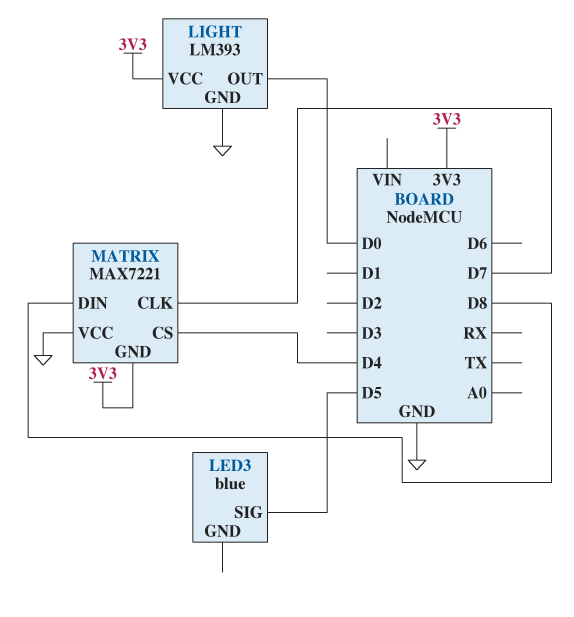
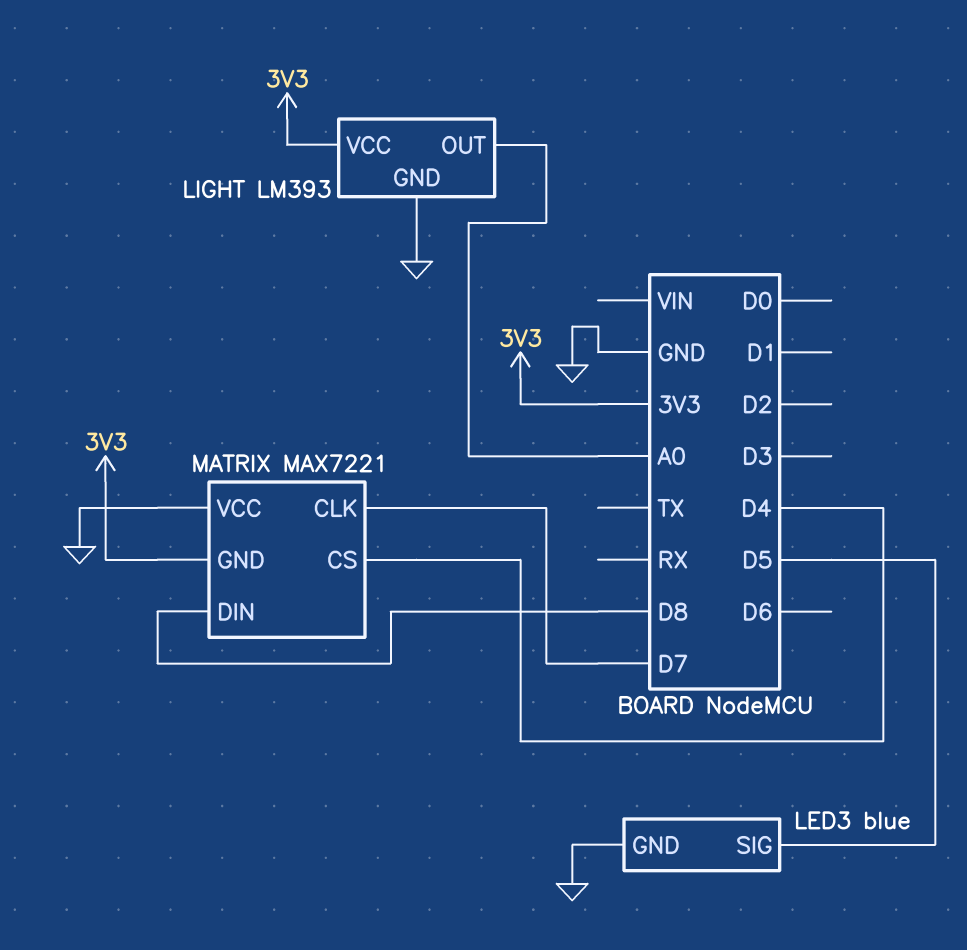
LED3 pin GND: none -> GND
LIGHT pin OUT: D0 -> A0

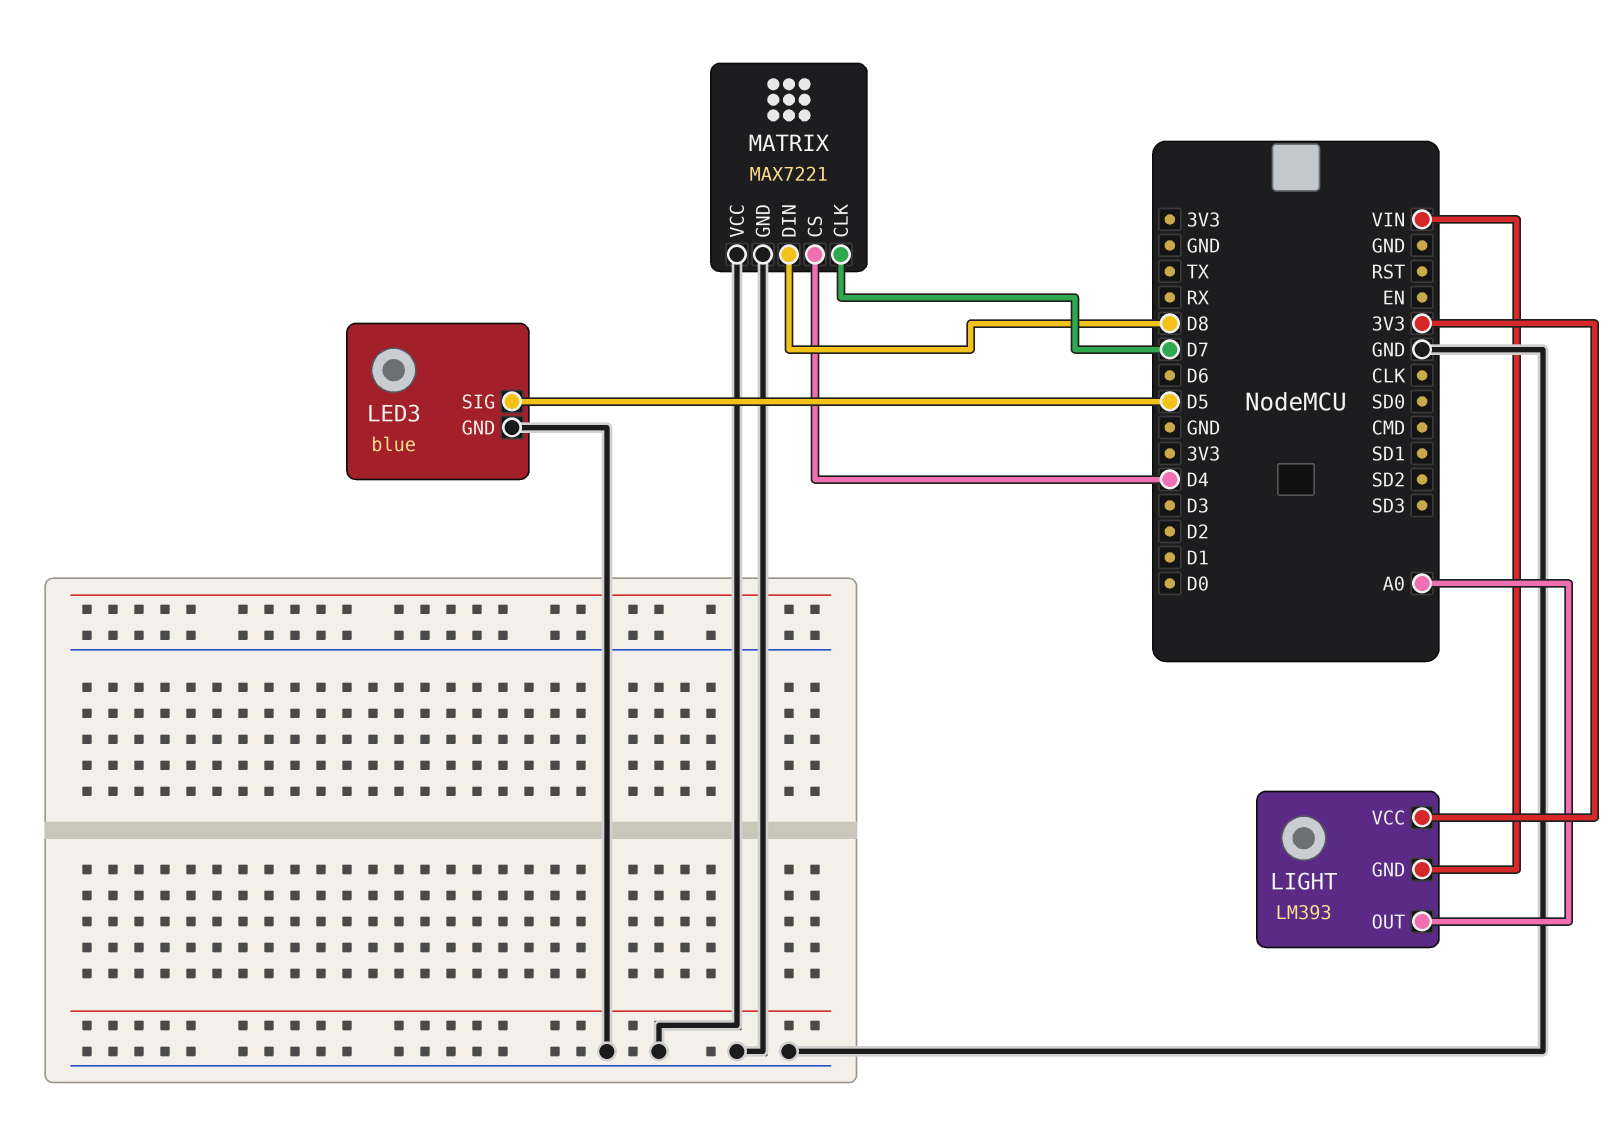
LIGHT pin GND: GND -> VIN
MATRIX pin GND: 3V3 -> GND

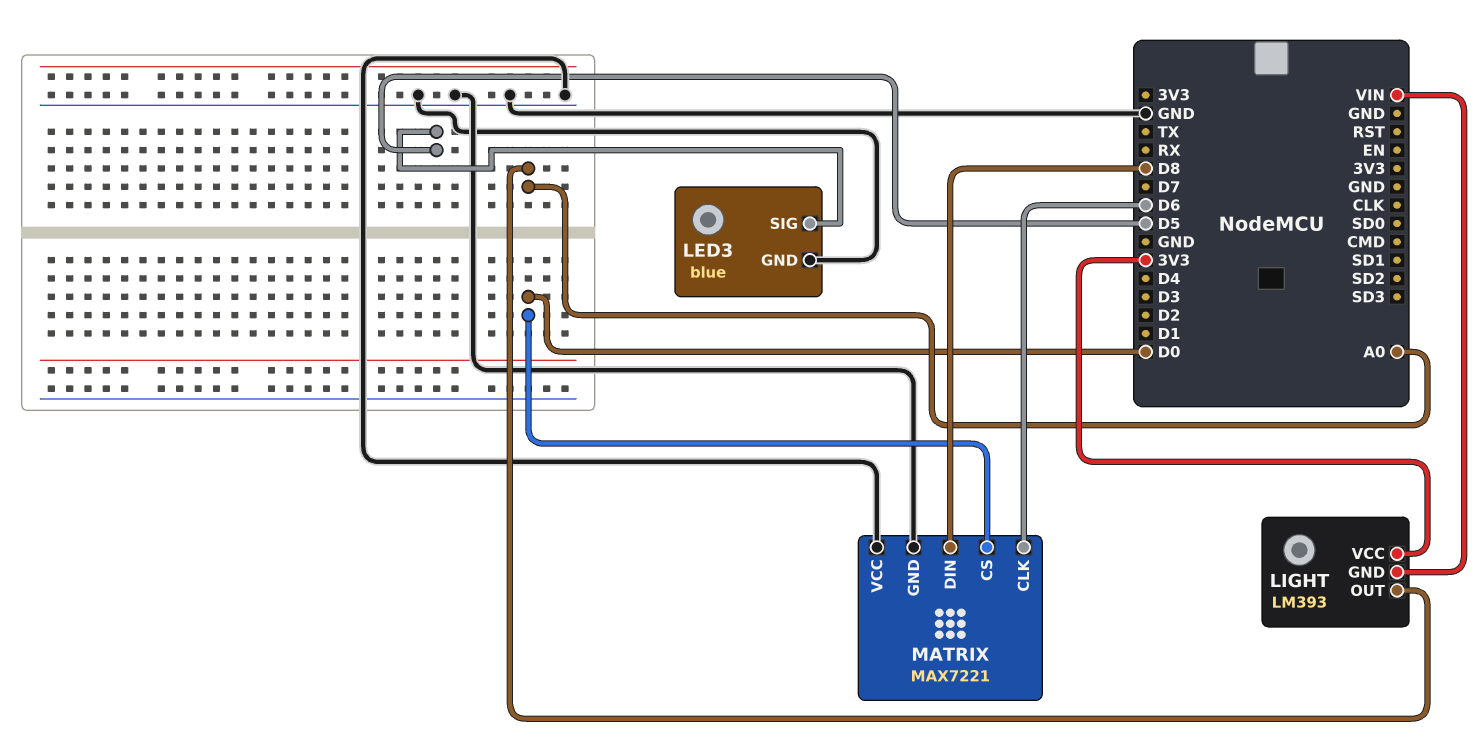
MATRIX pin CLK: D7 -> D6
MATRIX pin CS: D4 -> D0

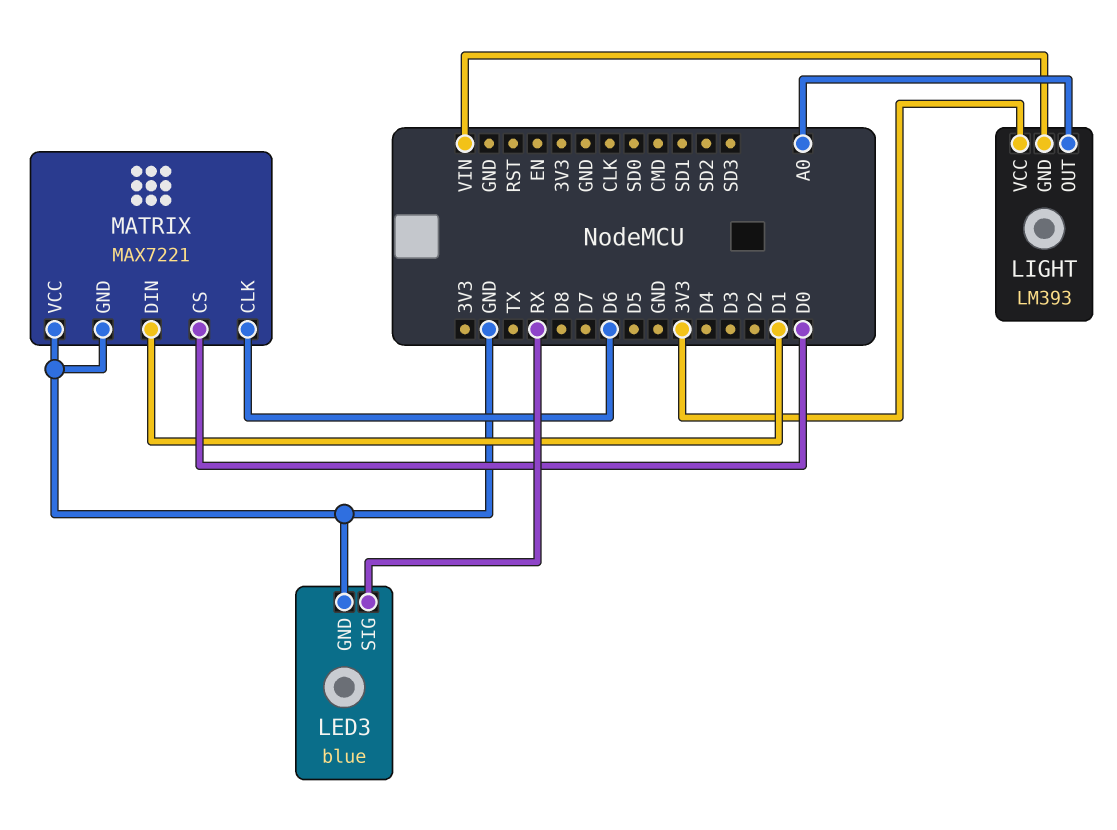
LED3 pin SIG: D5 -> RX
MATRIX pin DIN: D8 -> D1

